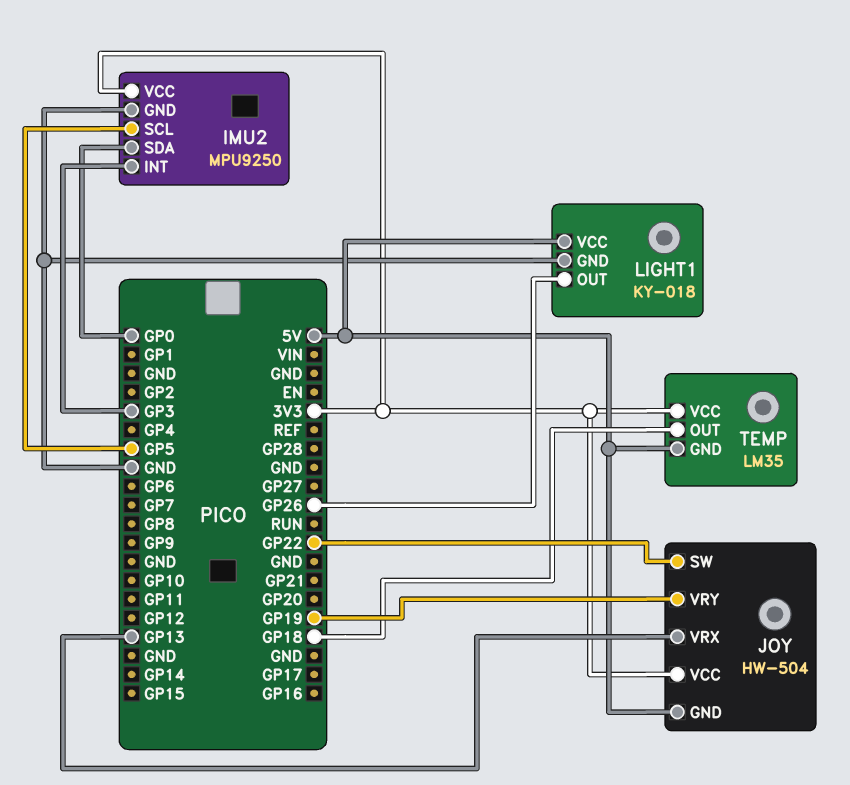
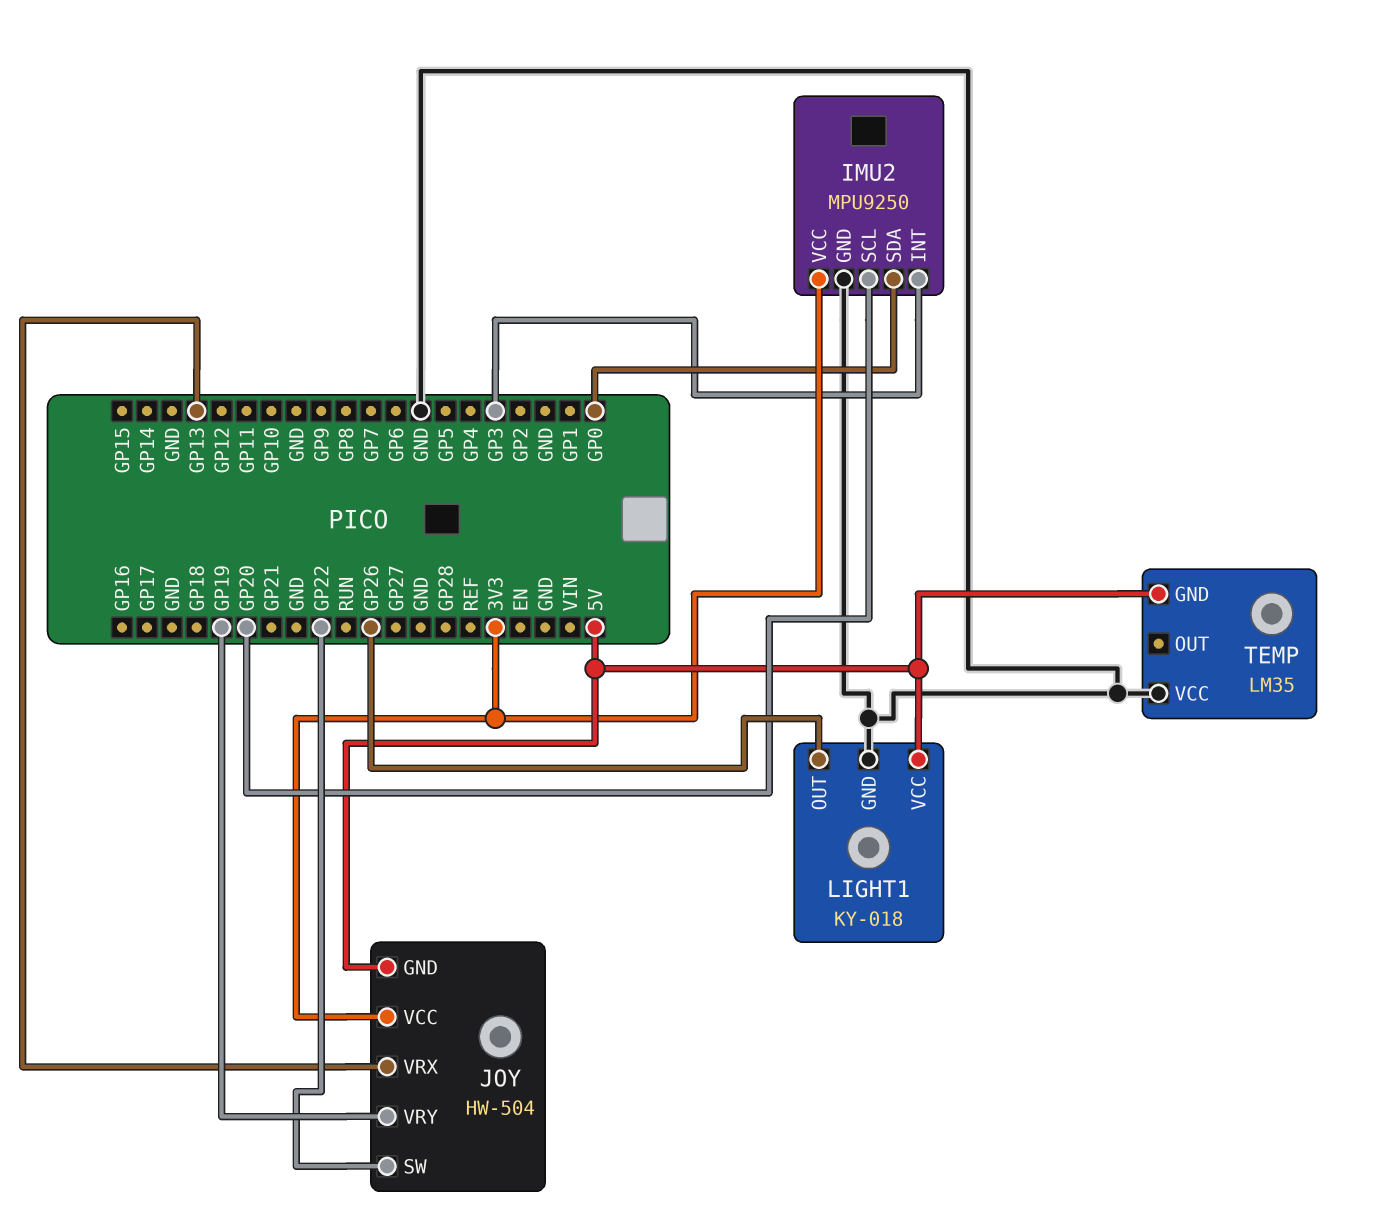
IMU2 pin SCL: GP5 -> GP20
TEMP pin OUT: GP18 -> none
TEMP pin VCC: 3V3 -> GND

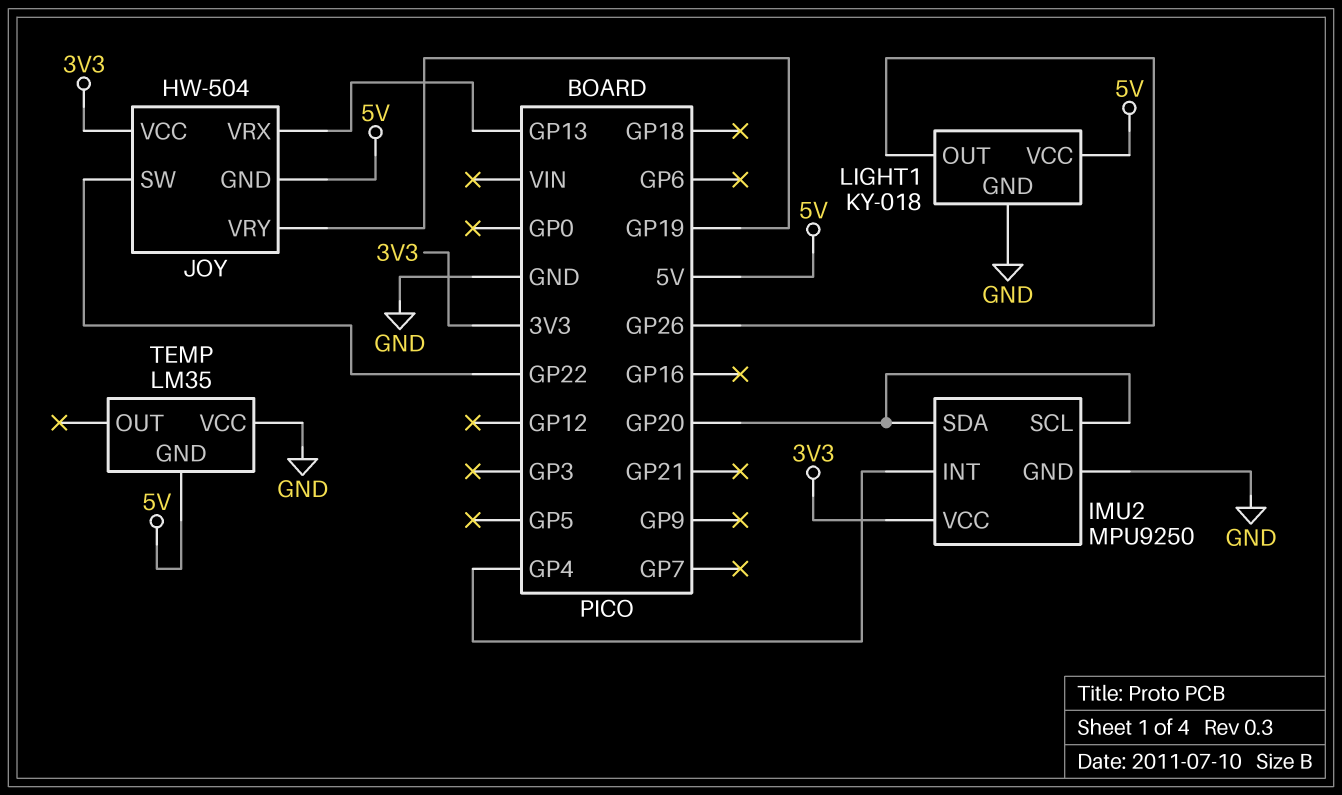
IMU2 pin INT: GP3 -> GP4
IMU2 pin SDA: GP0 -> GP20

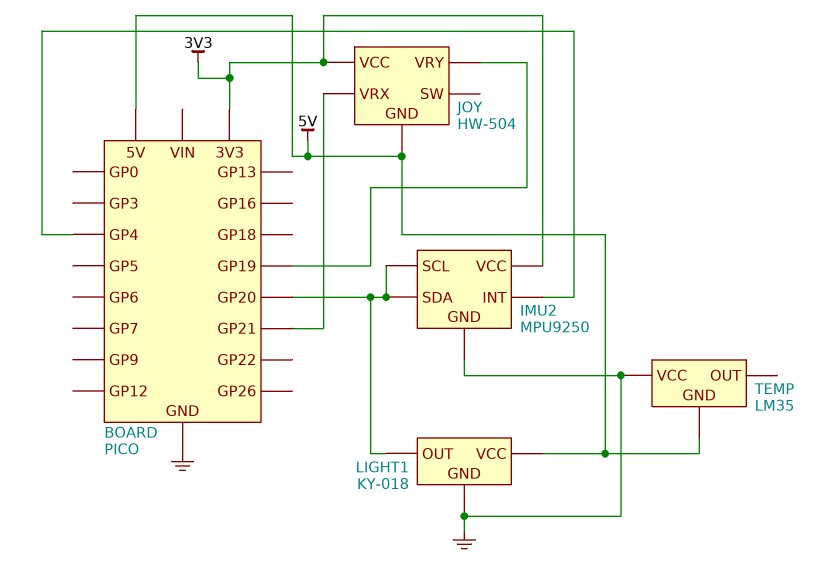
JOY pin SW: GP22 -> none
JOY pin VRX: GP13 -> GP21
LIGHT1 pin OUT: GP26 -> GP20

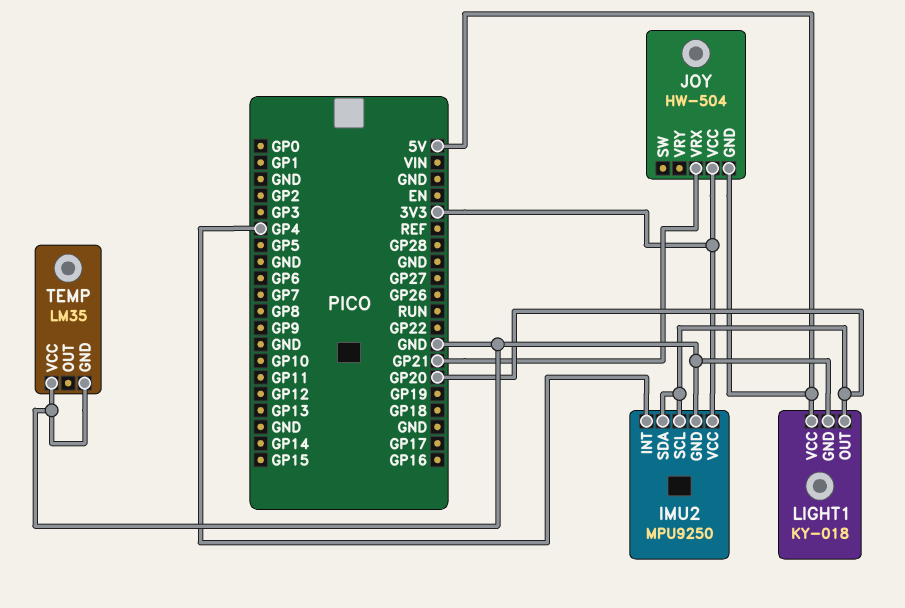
JOY pin VRY: GP19 -> none
TEMP pin GND: 5V -> GND

